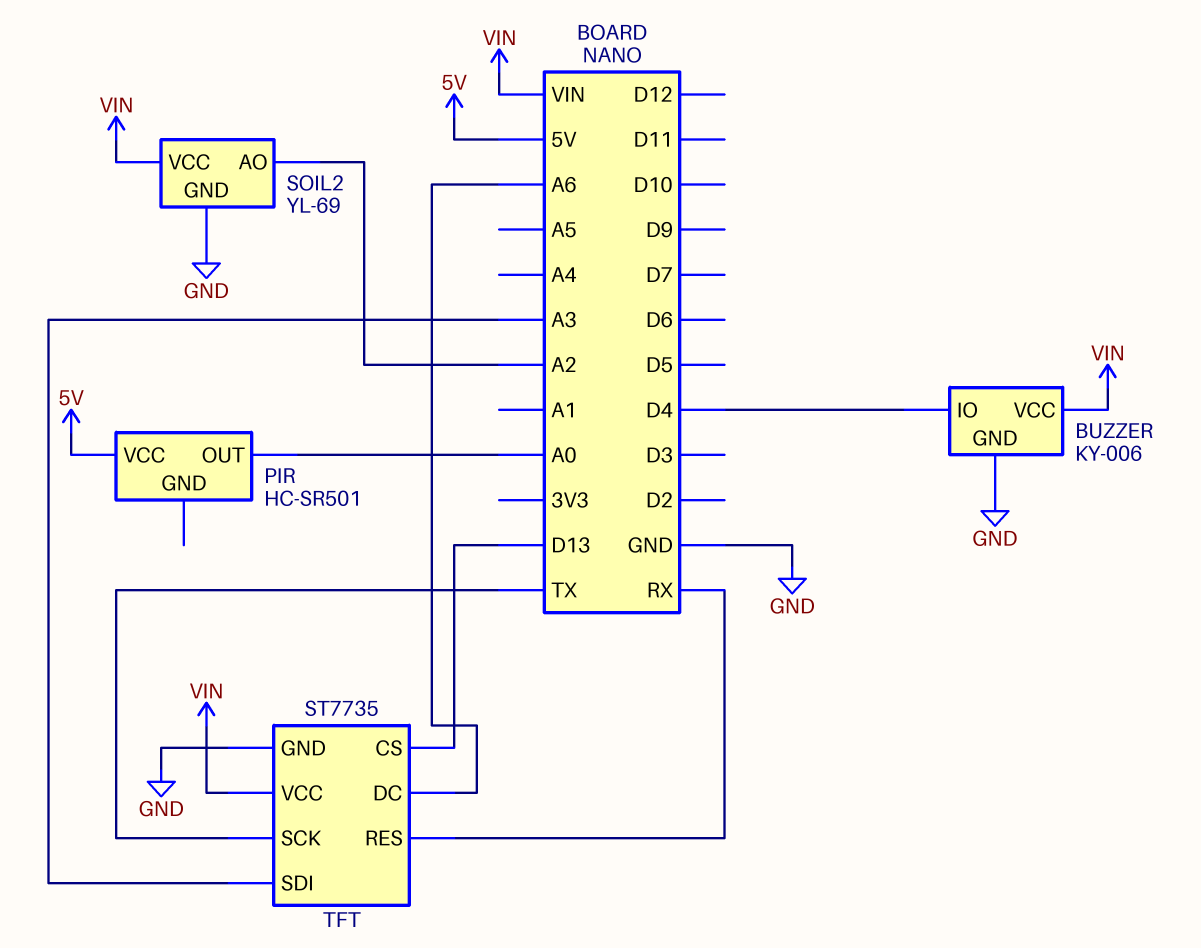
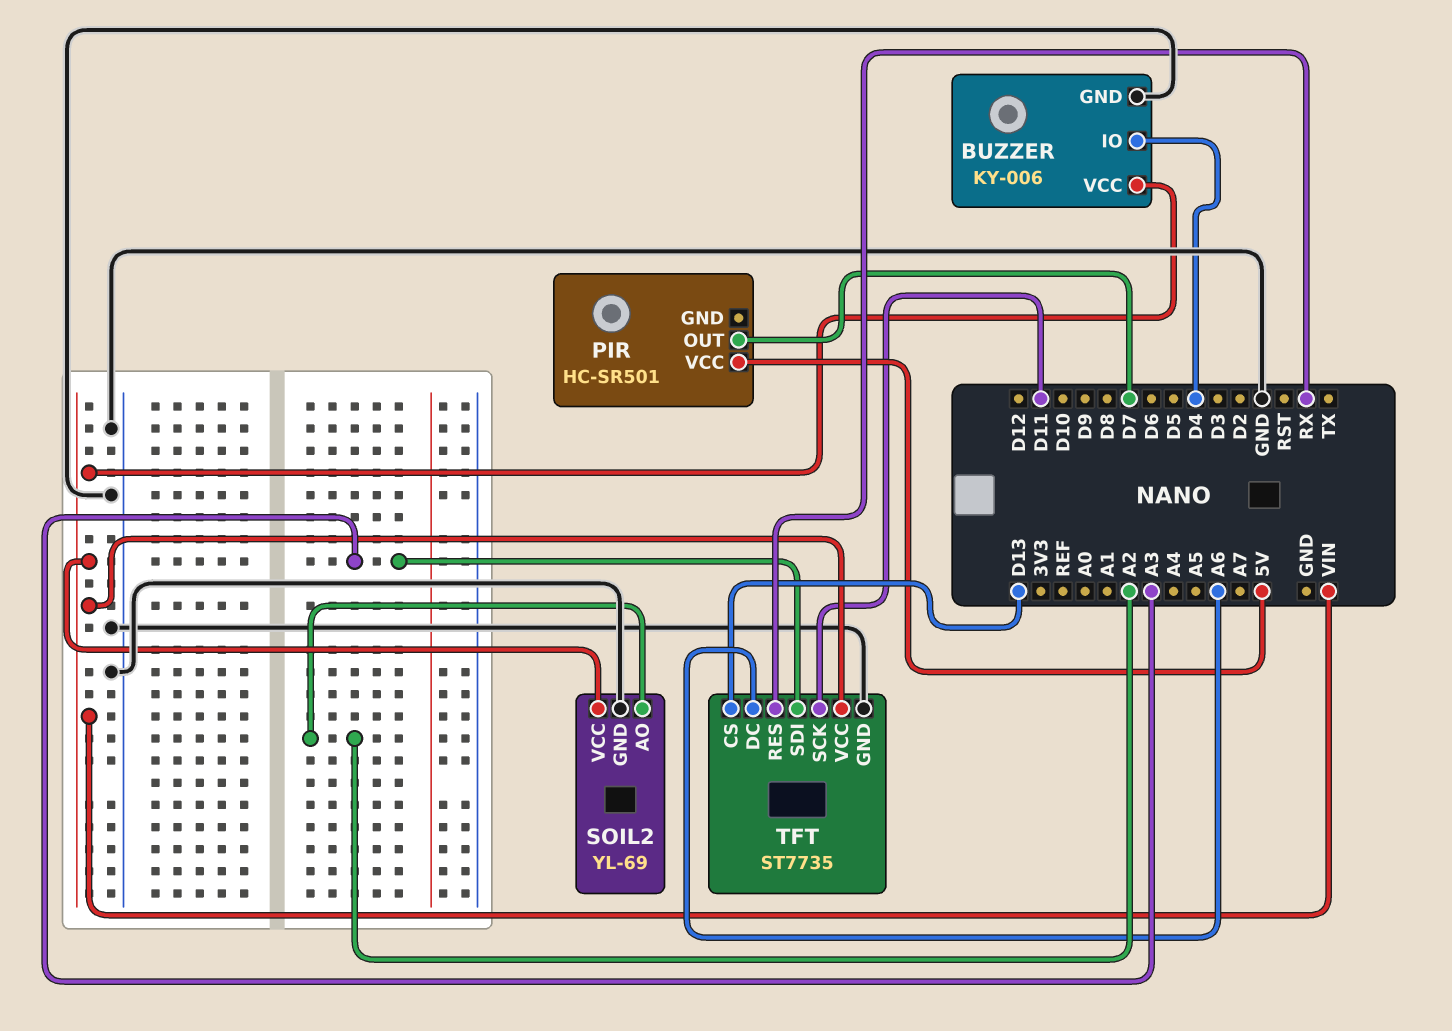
PIR pin OUT: A0 -> D7
TFT pin SCK: TX -> D11

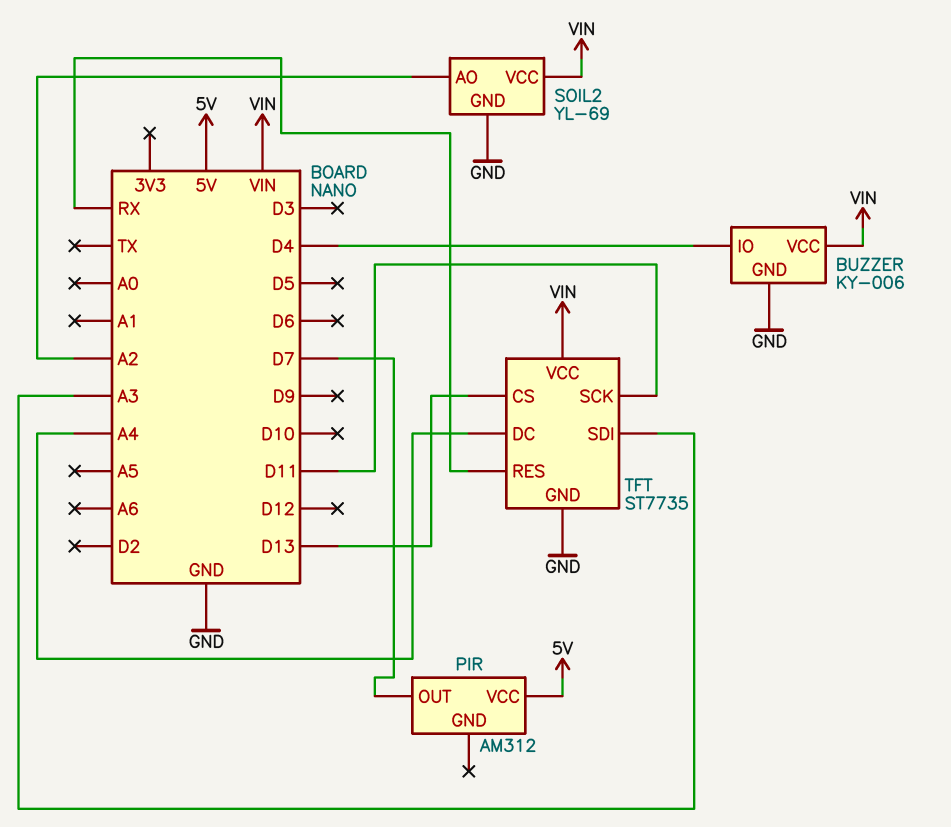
PIR: HC-SR501 -> AM312
TFT pin DC: A6 -> A4

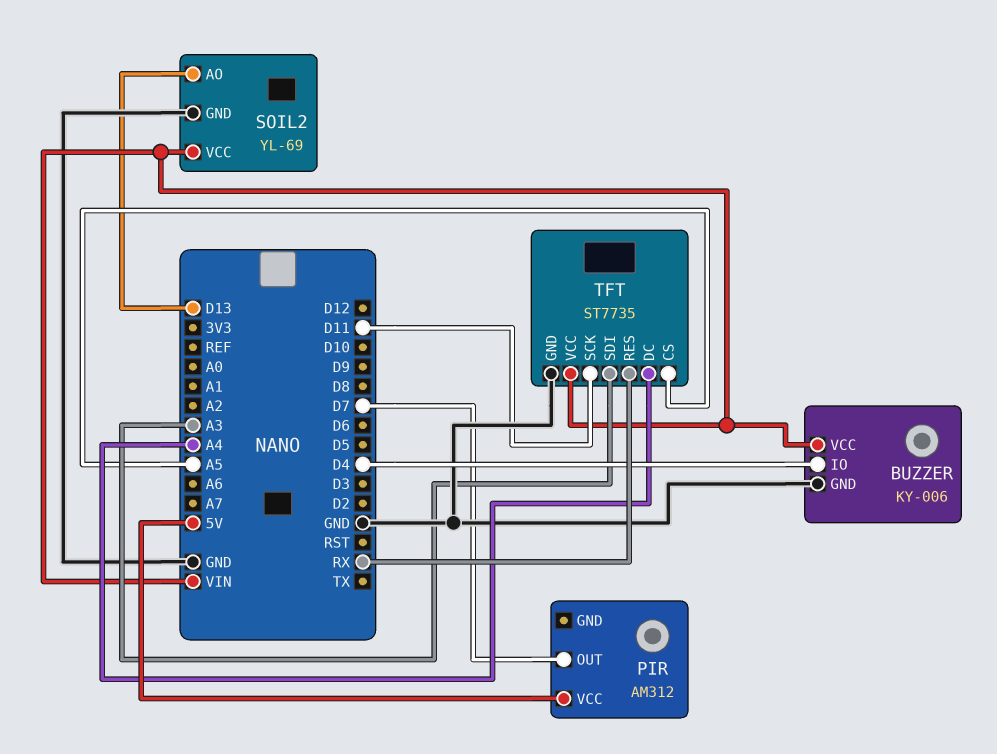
SOIL2 pin AO: A2 -> D13
TFT pin CS: D13 -> A5

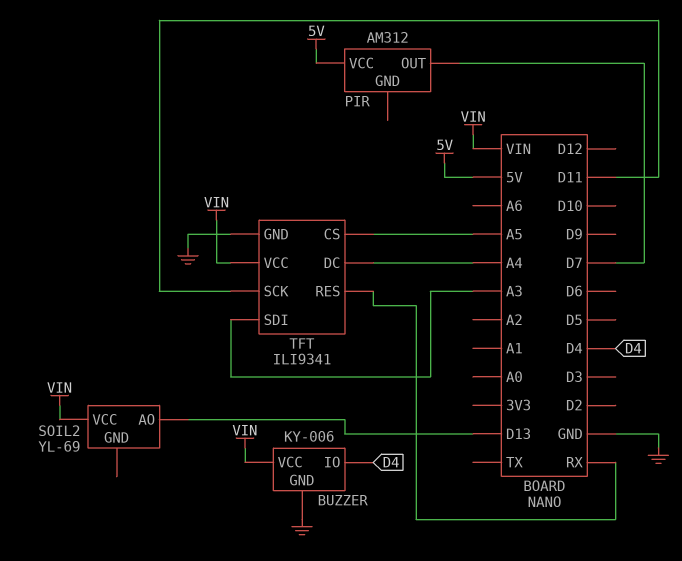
SOIL2 pin GND: GND -> none
TFT: ST7735 -> ILI9341

